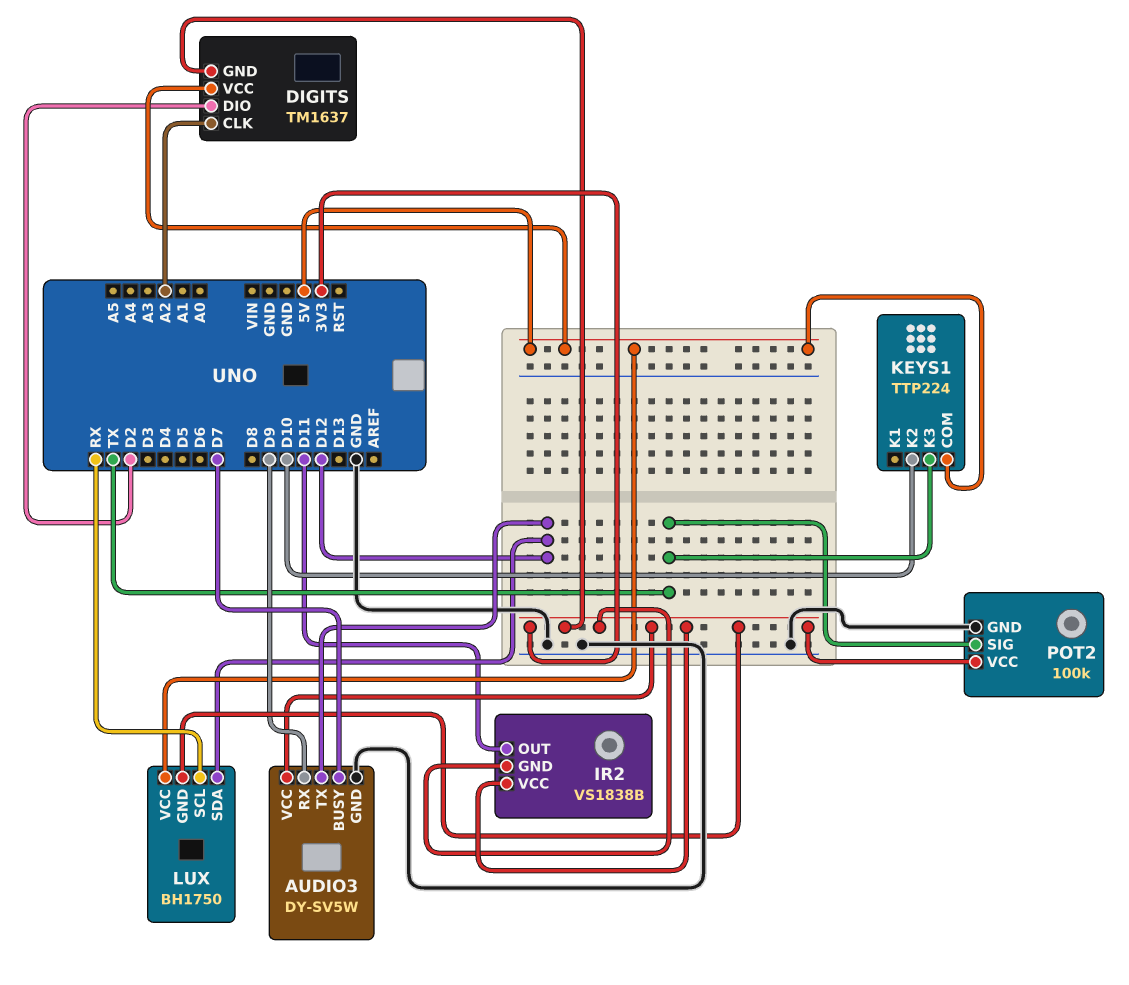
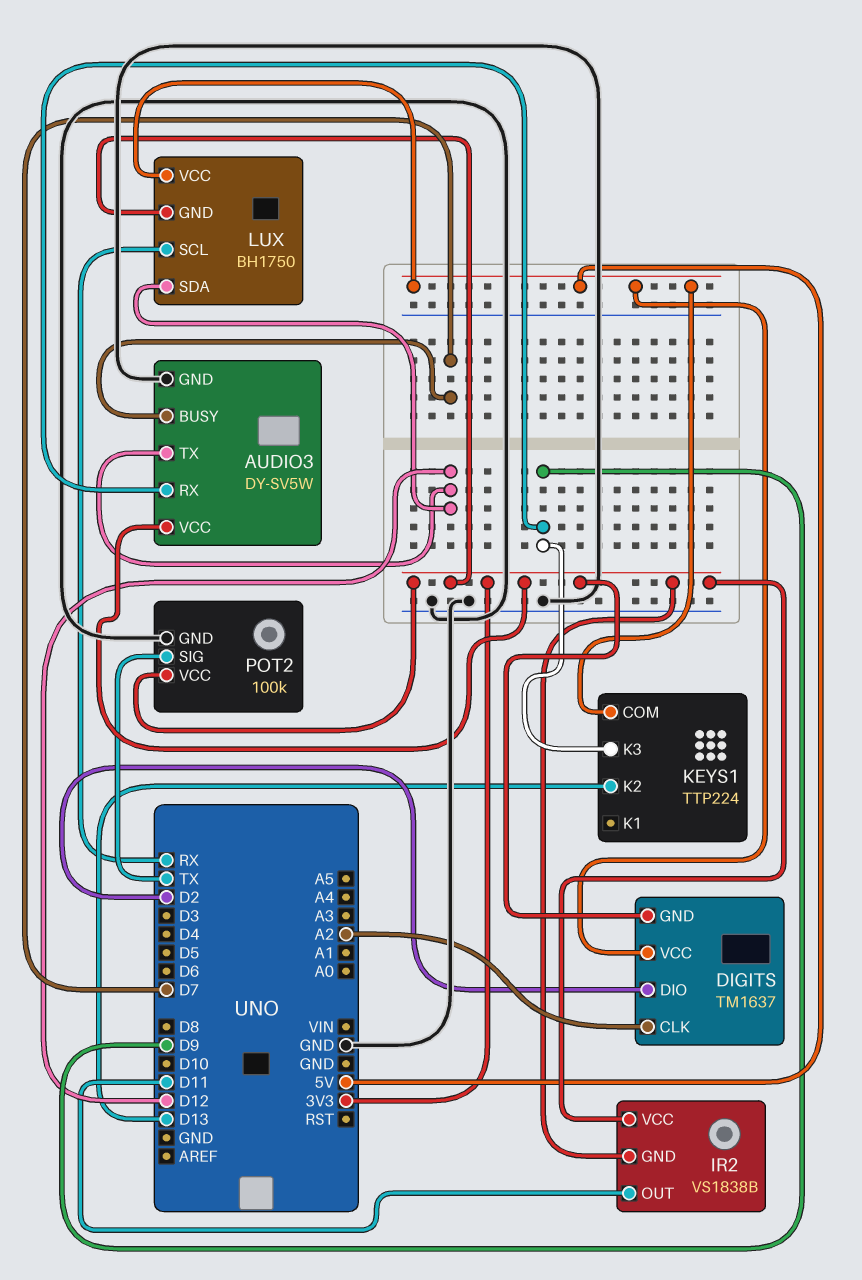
KEYS1 pin K2: D10 -> D13
KEYS1 pin K3: TX -> D9

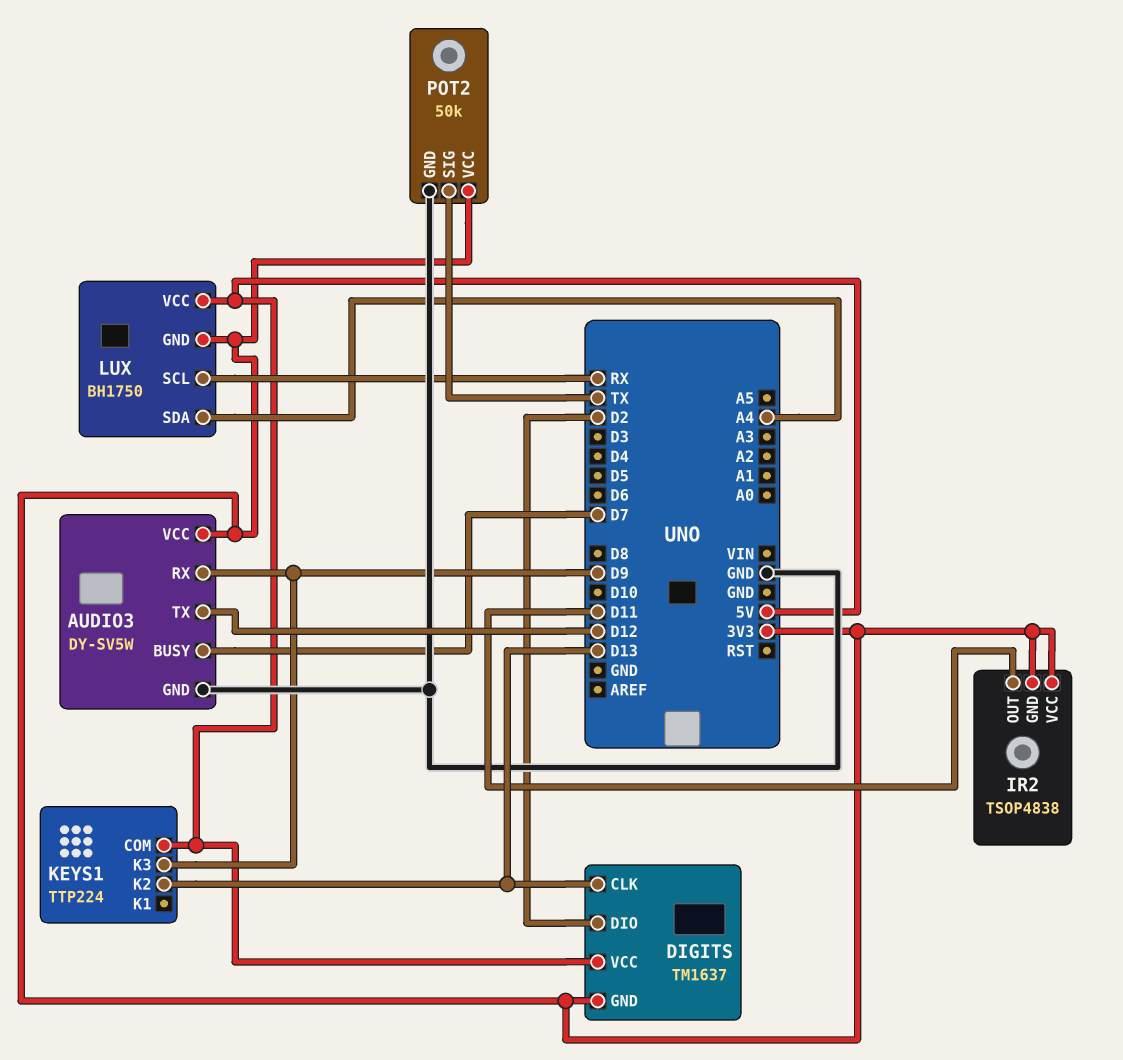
DIGITS pin CLK: A2 -> D13
IR2: VS1838B -> TSOP4838
LUX pin SDA: D12 -> A4
POT2: 100k -> 50k

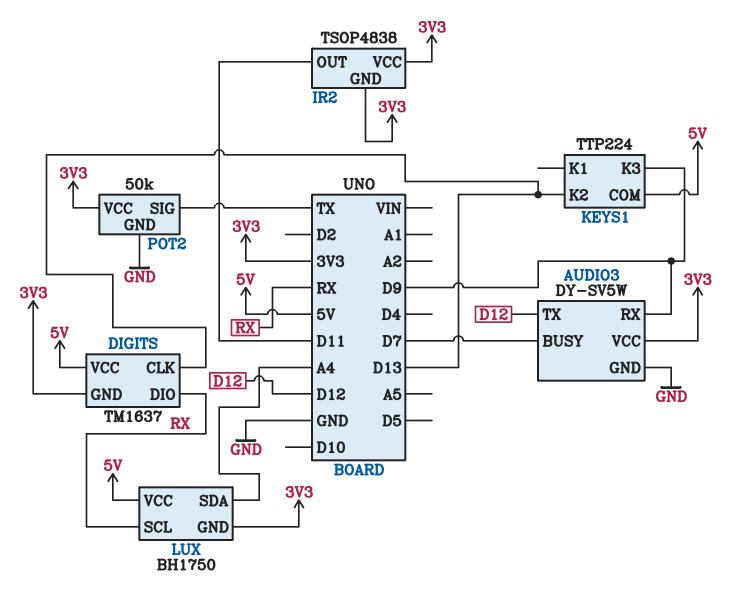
DIGITS pin DIO: D2 -> RX

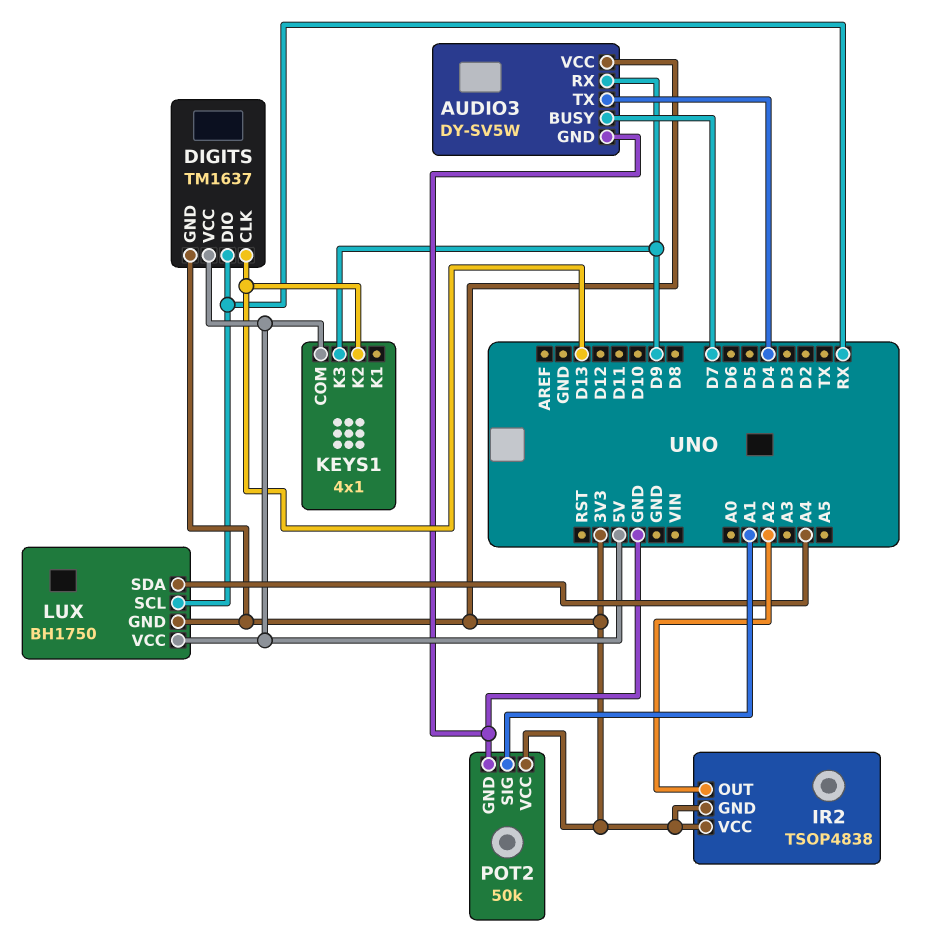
AUDIO3 pin TX: D12 -> D4
IR2 pin OUT: D11 -> A2
KEYS1: TTP224 -> 4x1
POT2 pin SIG: TX -> A1

